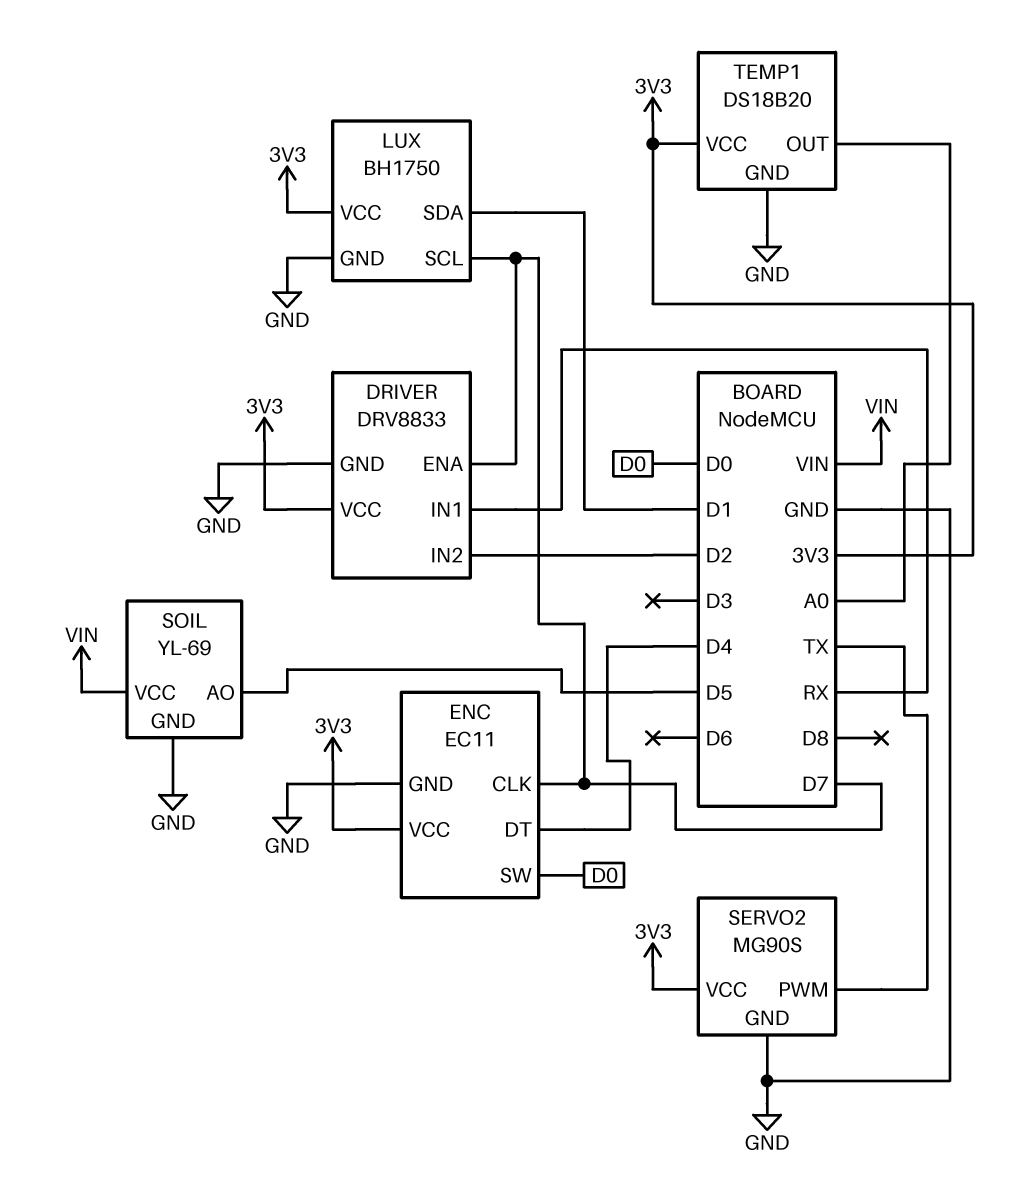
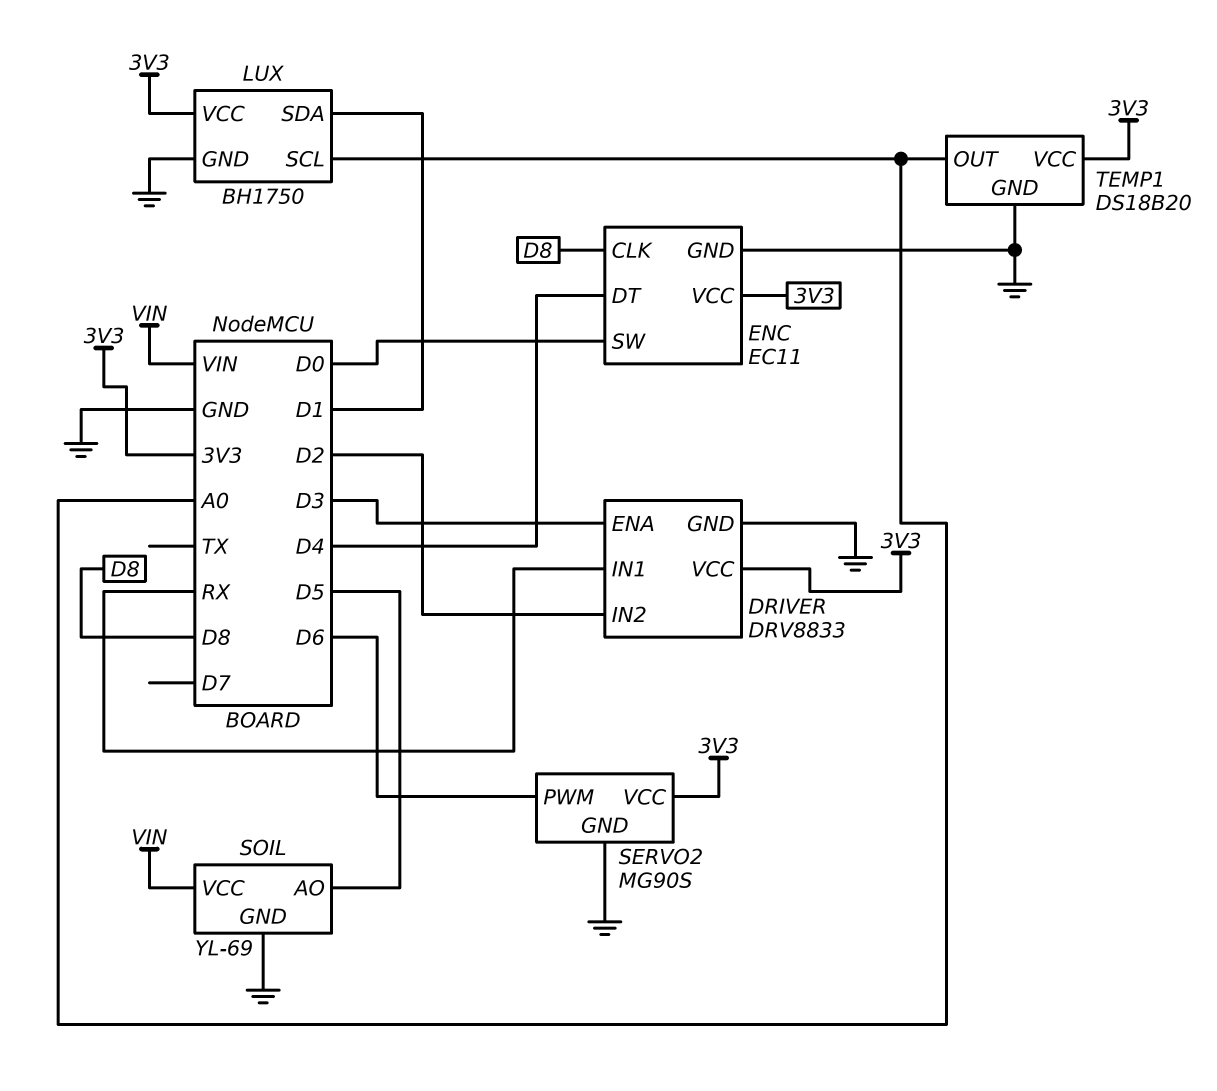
DRIVER pin ENA: D7 -> D3
ENC pin CLK: D7 -> D8
LUX pin SCL: D7 -> A0
SERVO2 pin PWM: TX -> D6

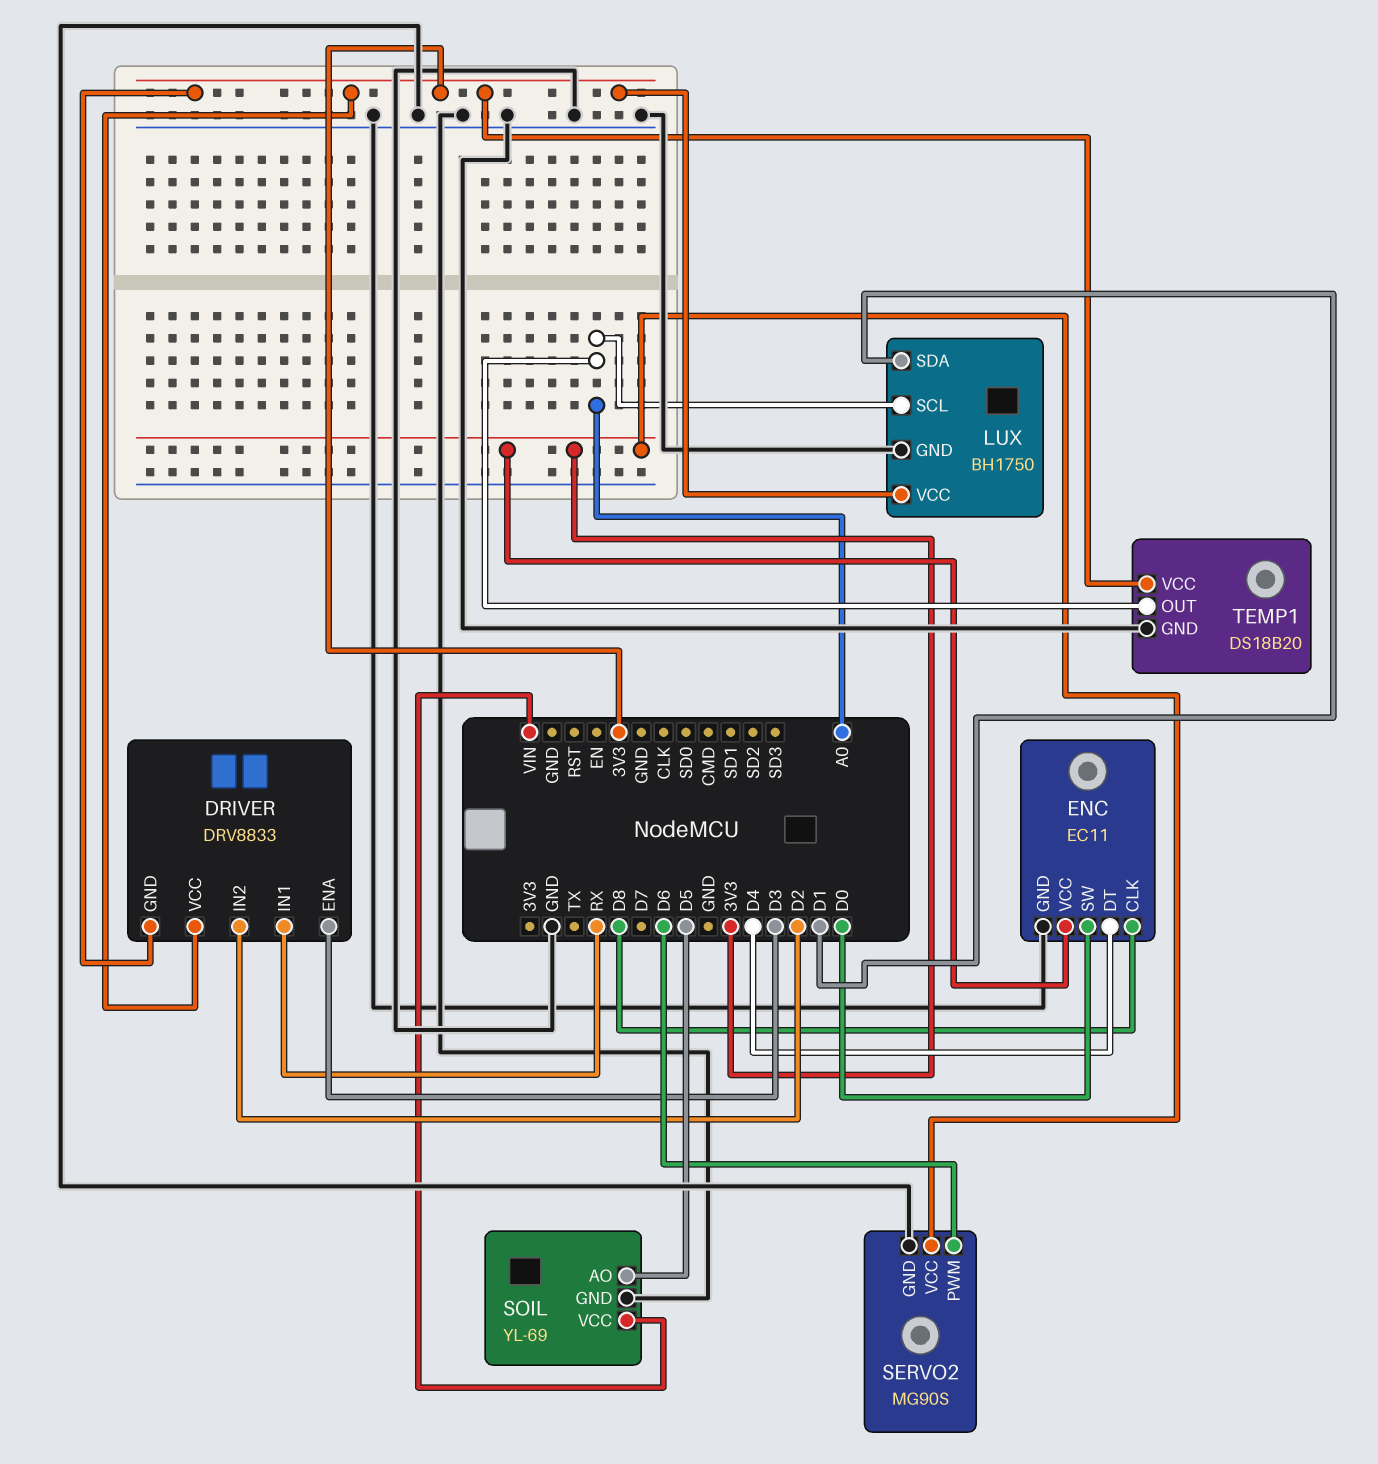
DRIVER pin GND: GND -> 3V3

